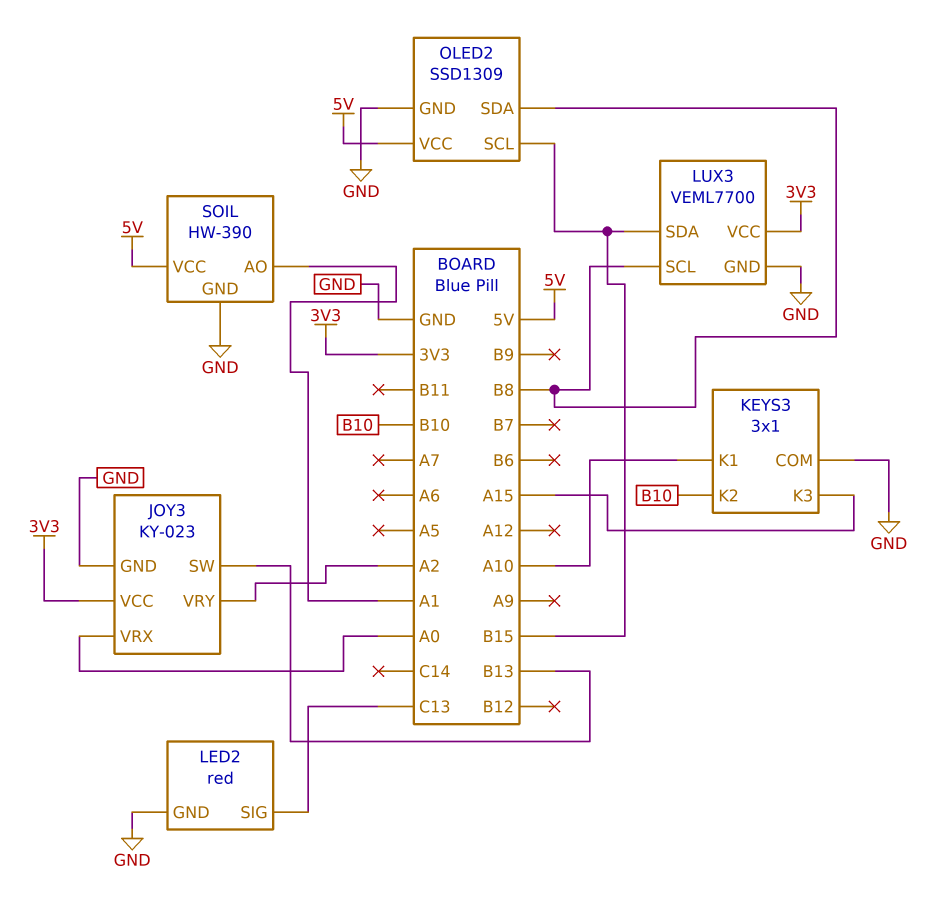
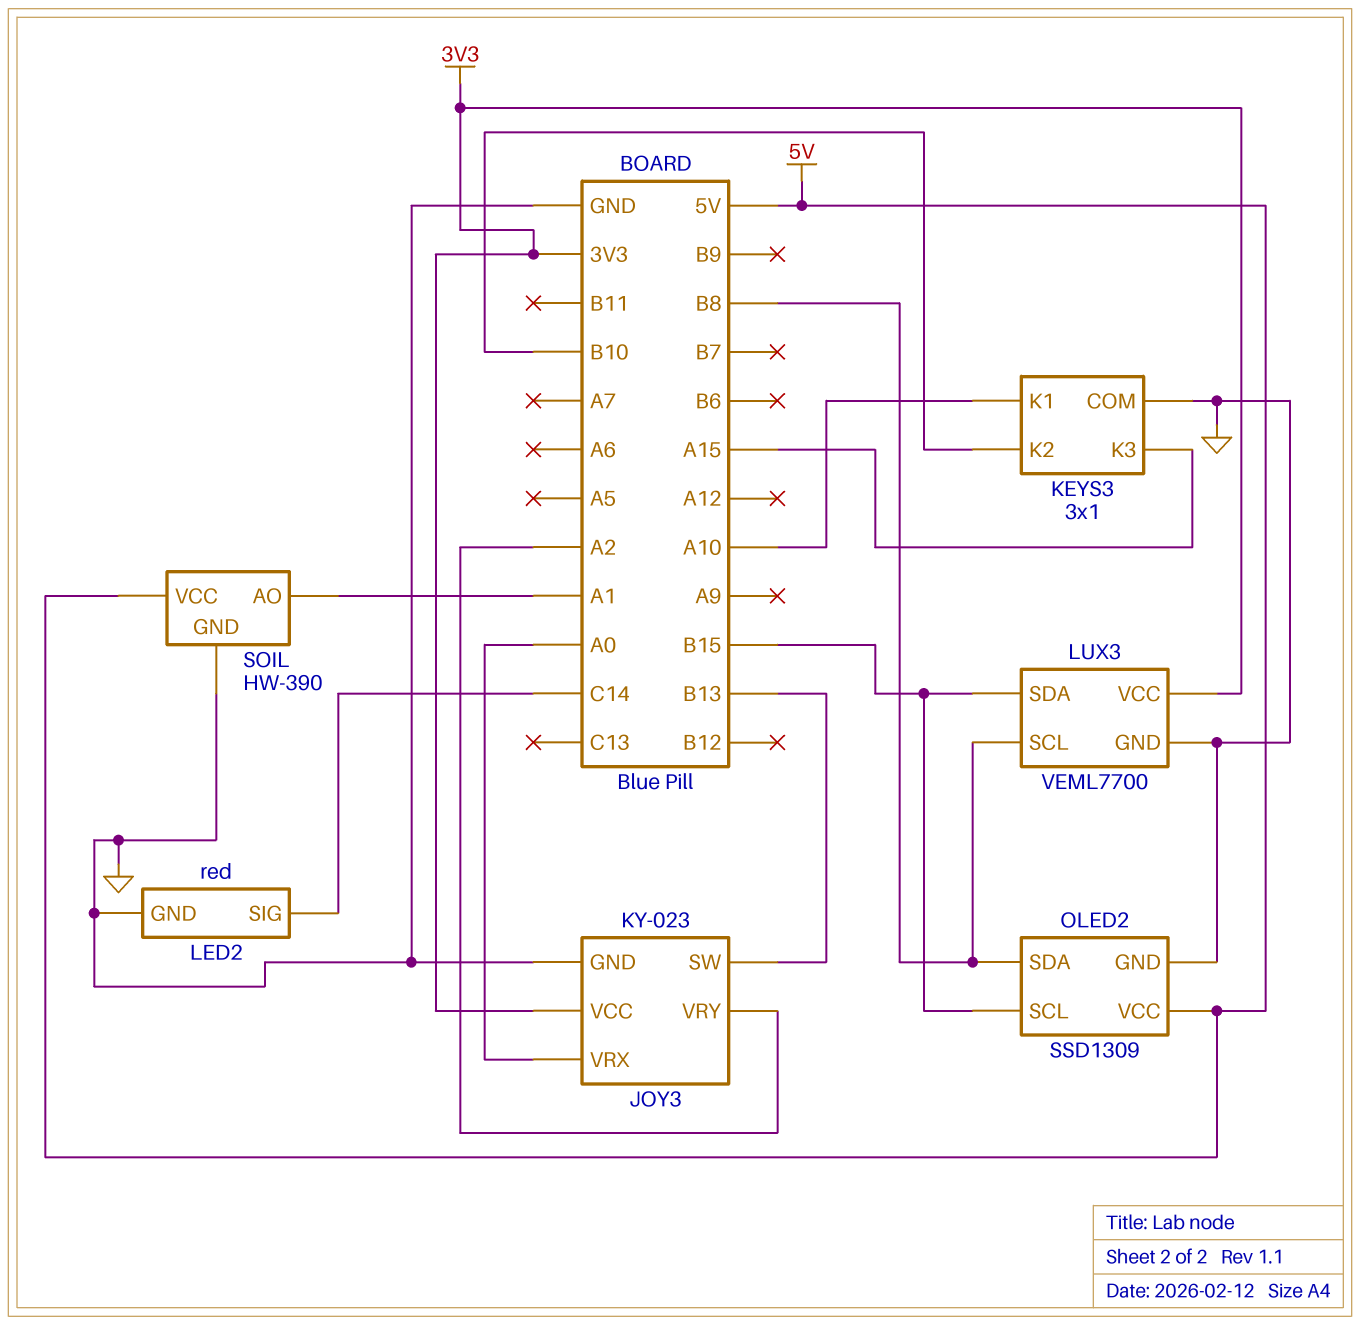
LED2 pin SIG: C13 -> C14

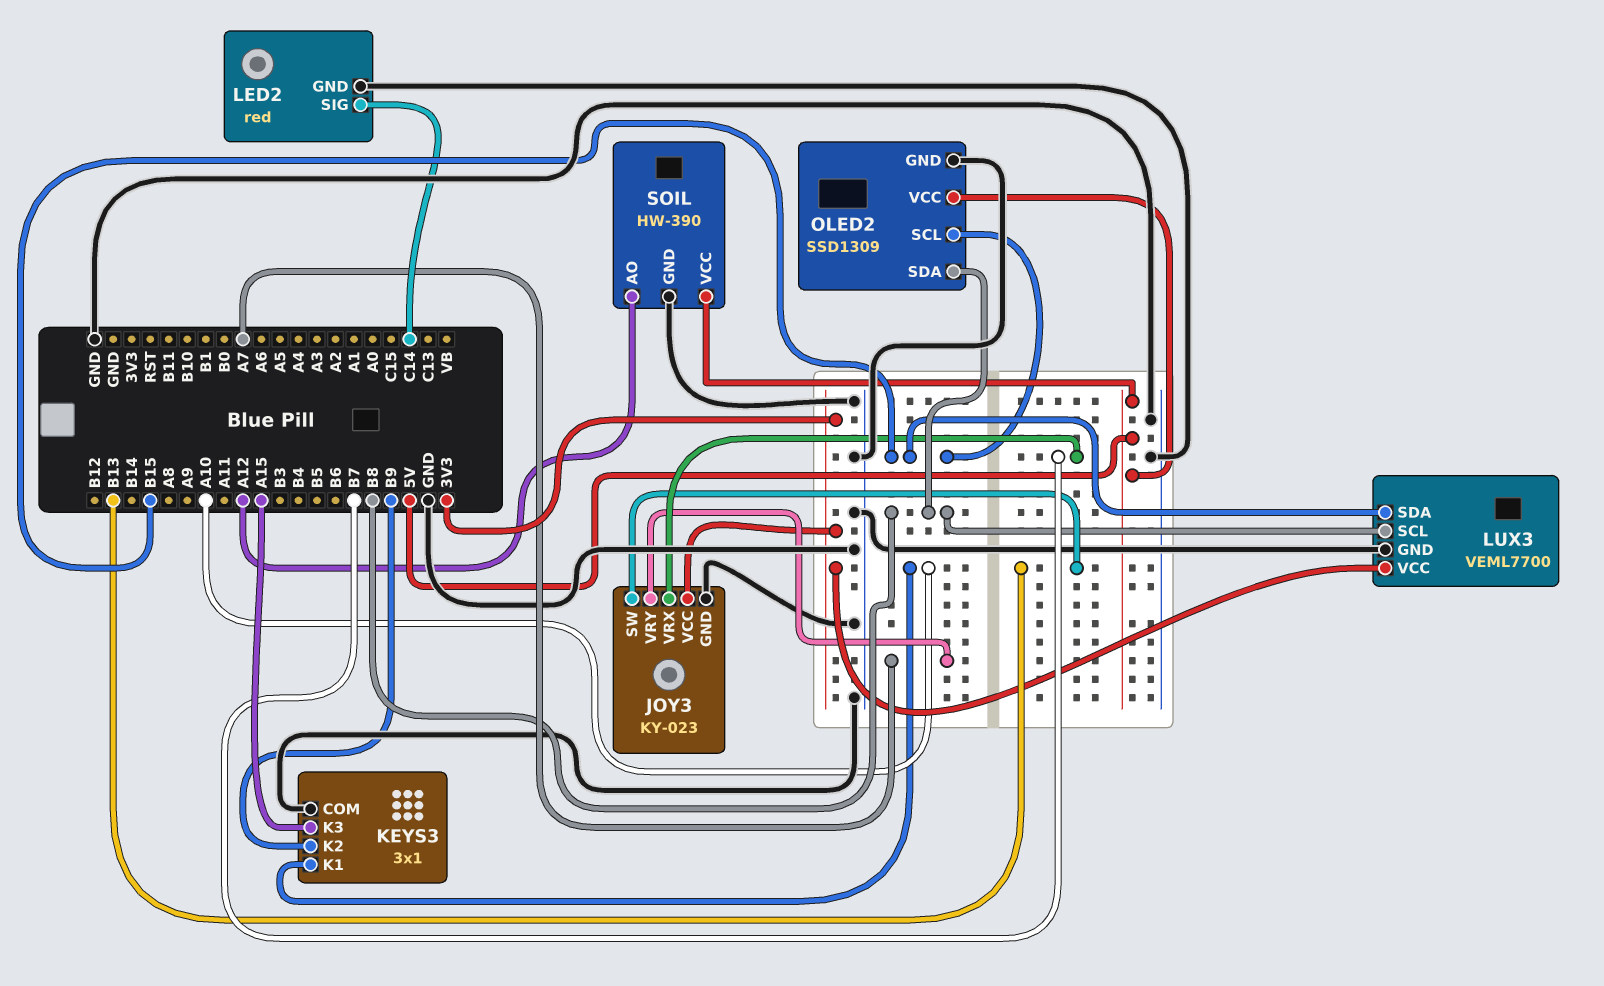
JOY3 pin VRX: A0 -> B7
JOY3 pin VRY: A2 -> A7
KEYS3 pin K2: B10 -> B9
SOIL pin AO: A1 -> A12

